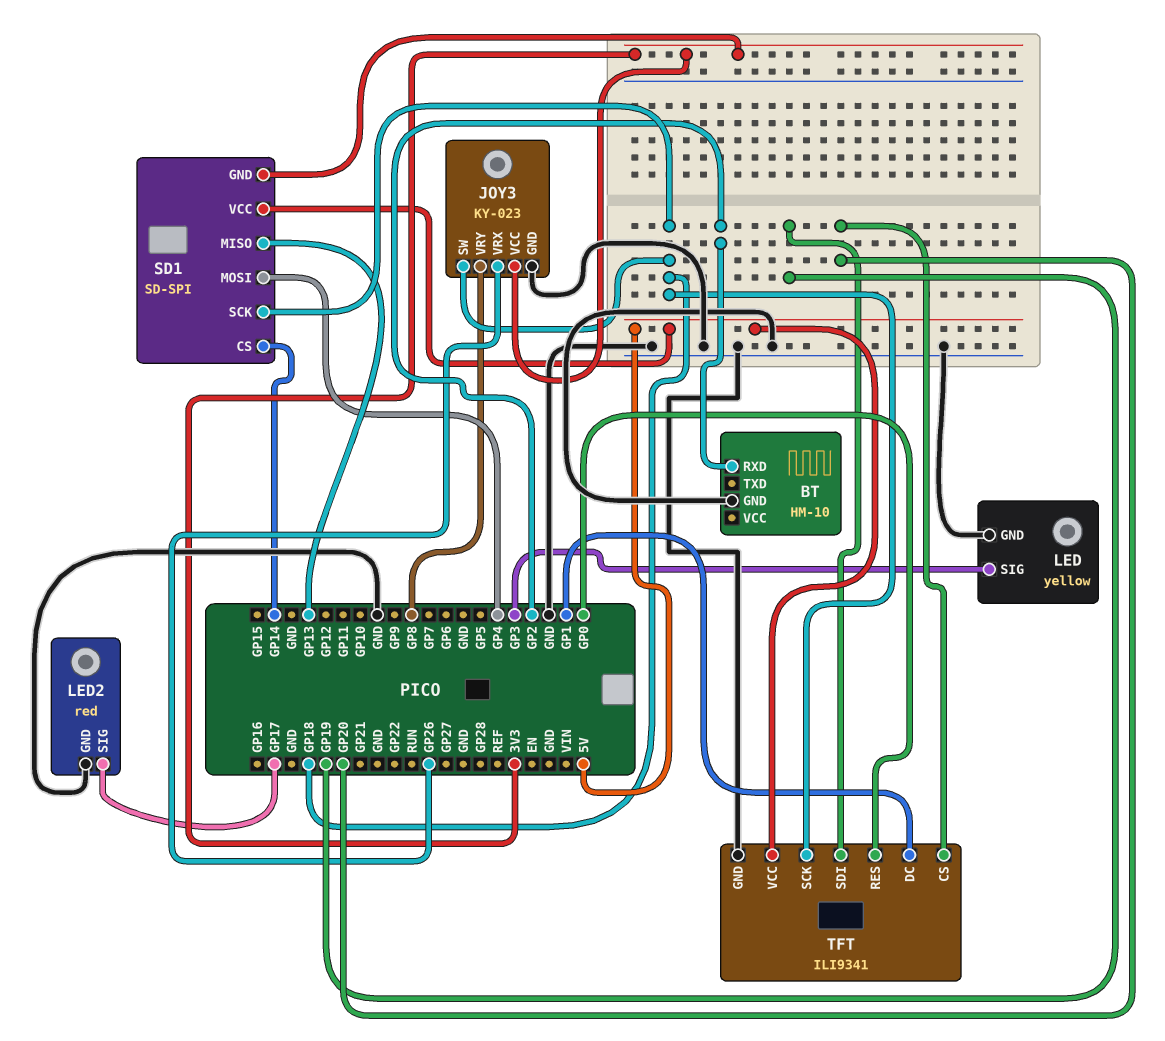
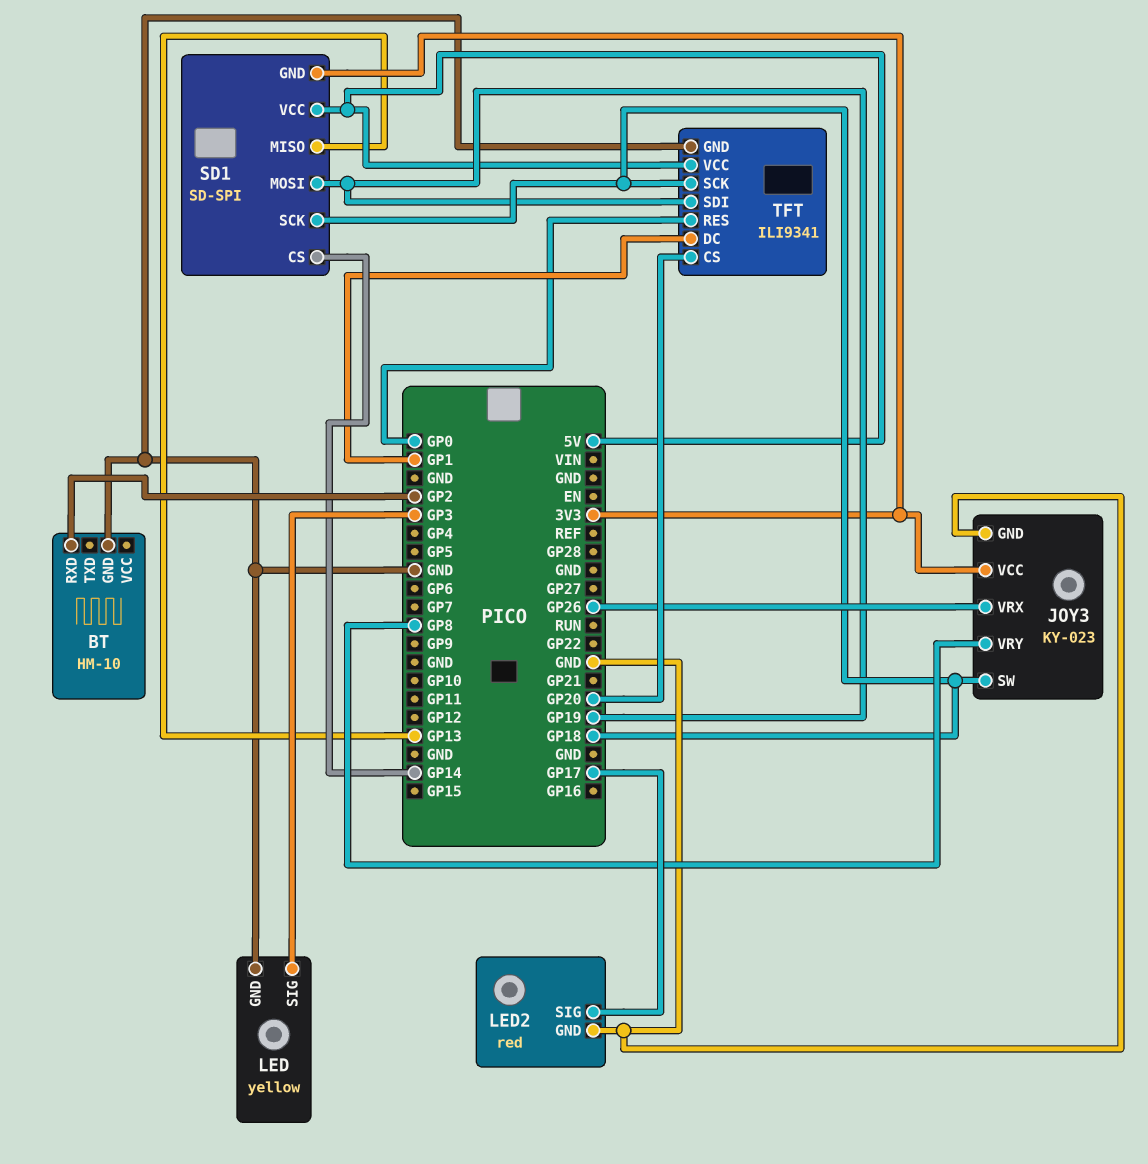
SD1 pin MOSI: GP4 -> GP19

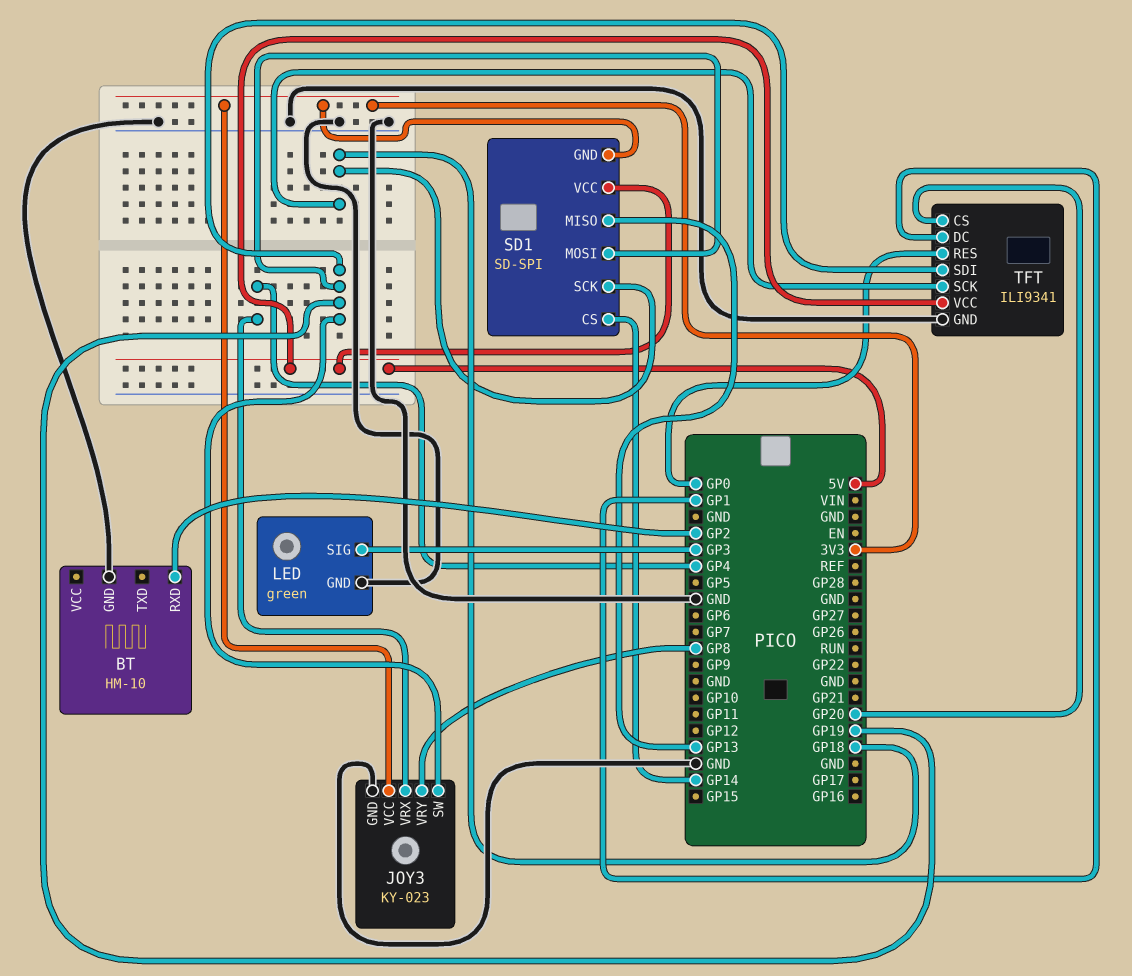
JOY3 pin SW: GP18 -> GP19
JOY3 pin VRX: GP26 -> GP4
LED: yellow -> green
LED2: red -> none
LED2 pin GND: GND -> none
LED2 pin SIG: GP17 -> none

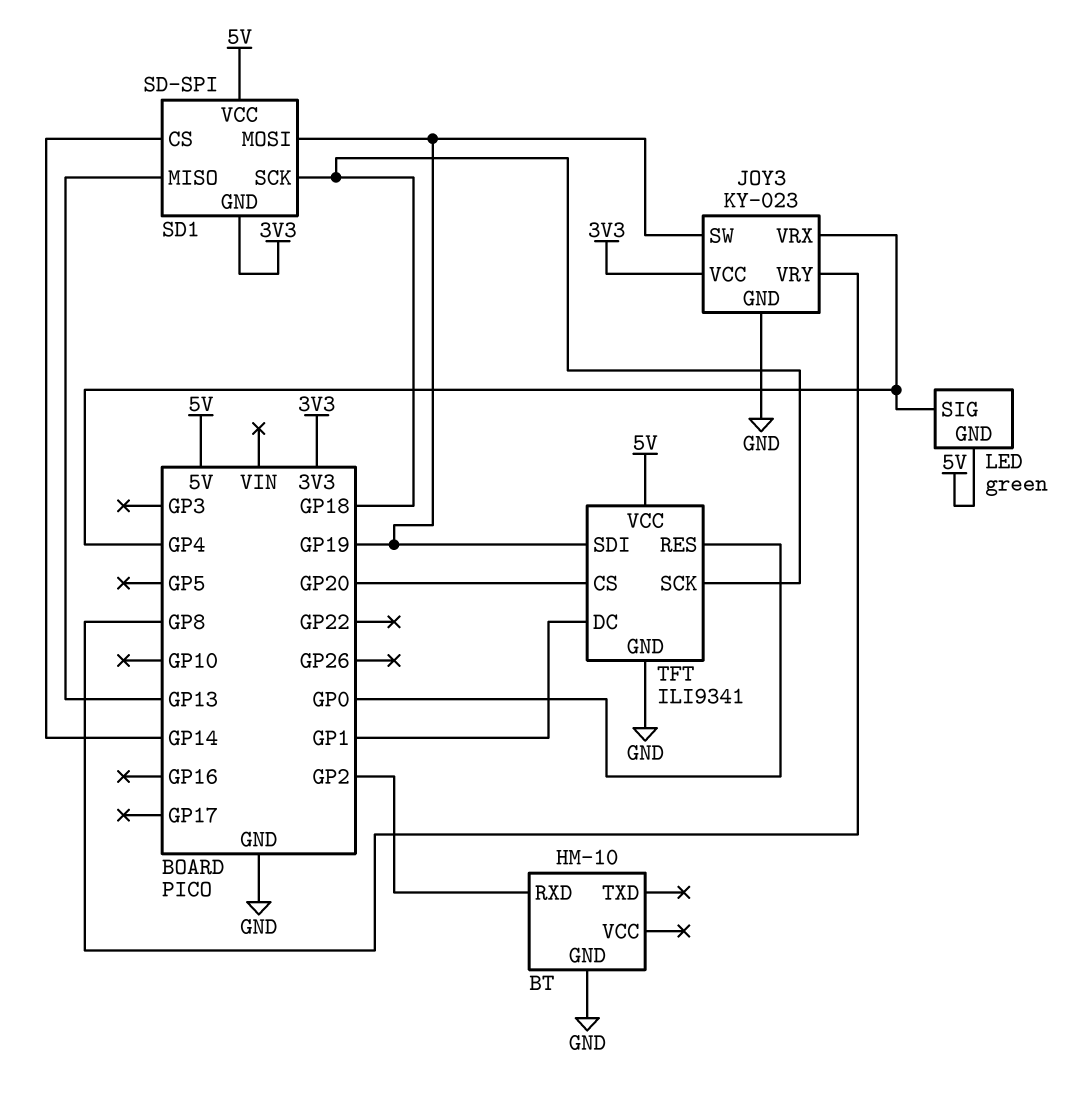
LED pin GND: GND -> 5V
LED pin SIG: GP3 -> GP4

